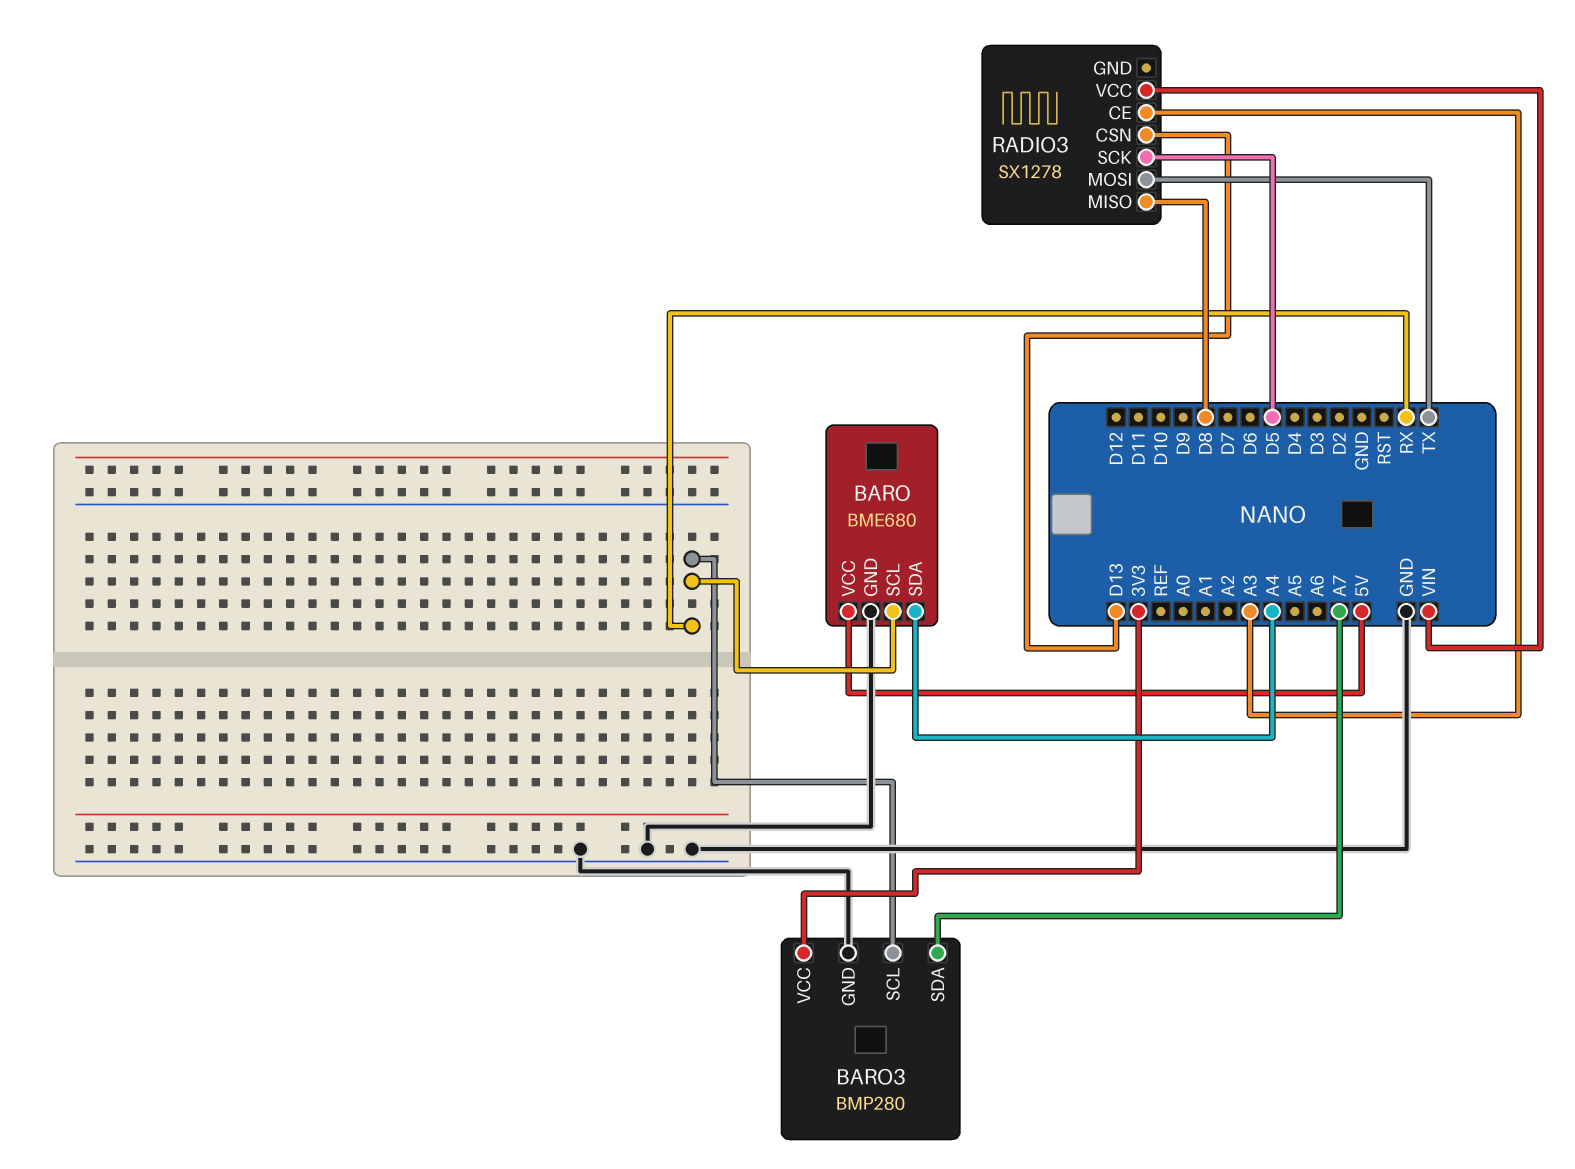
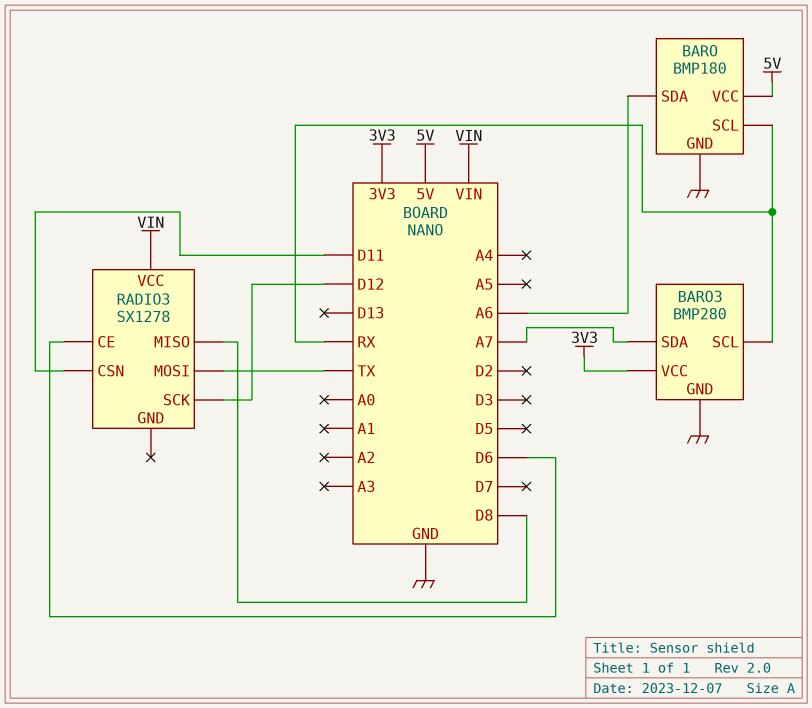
BARO: BME680 -> BMP180
BARO pin SDA: A4 -> A6
RADIO3 pin CE: A3 -> D6
RADIO3 pin CSN: D13 -> D11
RADIO3 pin SCK: D5 -> D12

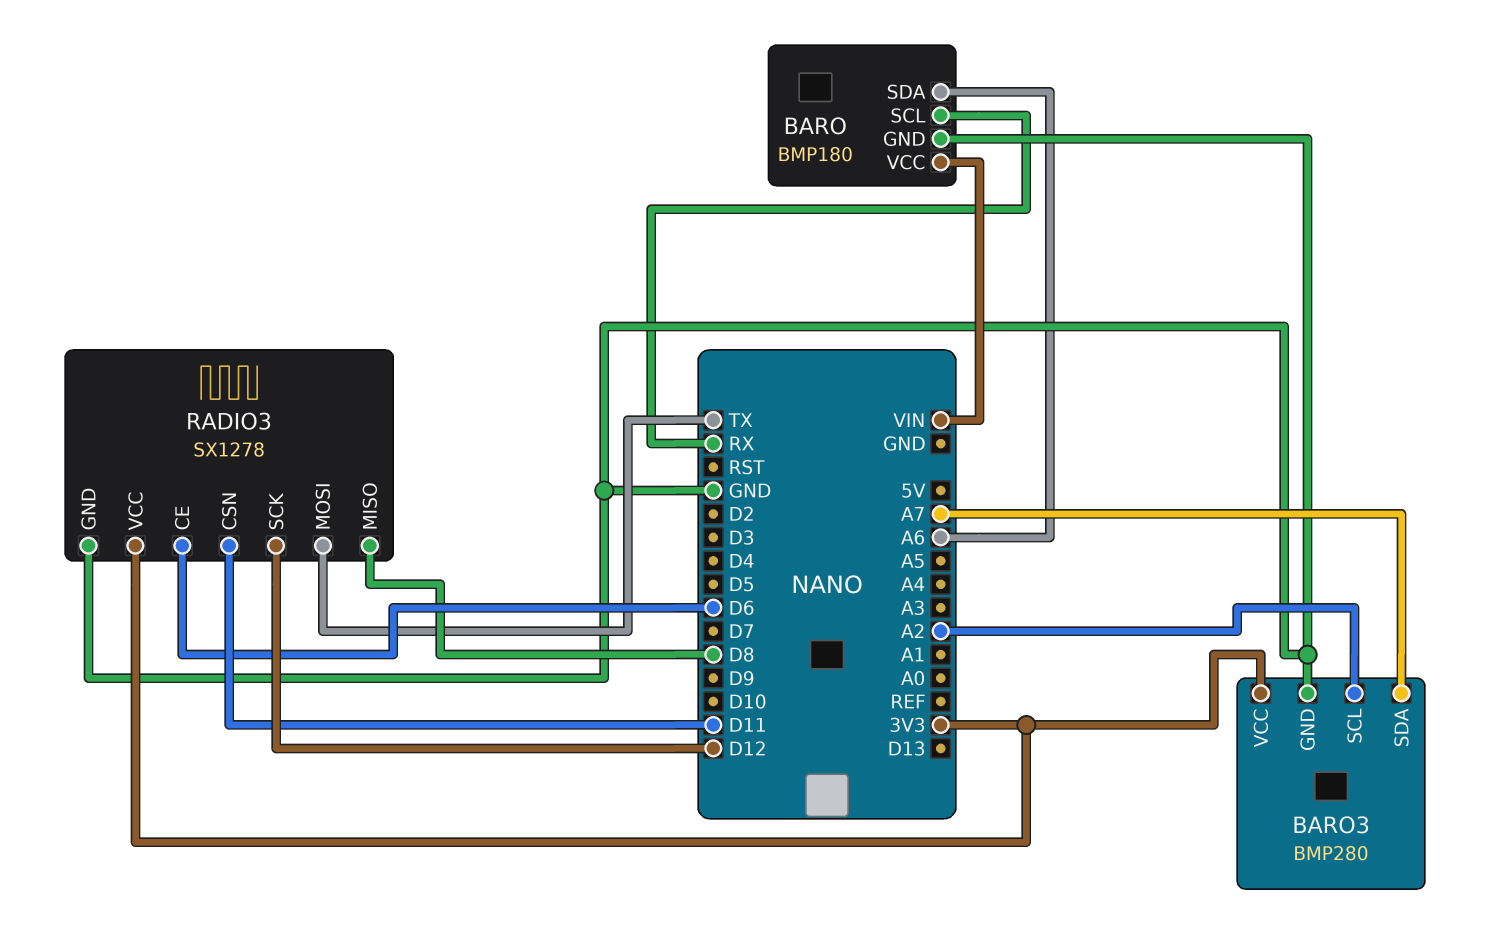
BARO pin VCC: 5V -> VIN
BARO3 pin SCL: RX -> A2
RADIO3 pin GND: none -> GND
RADIO3 pin VCC: VIN -> 3V3

